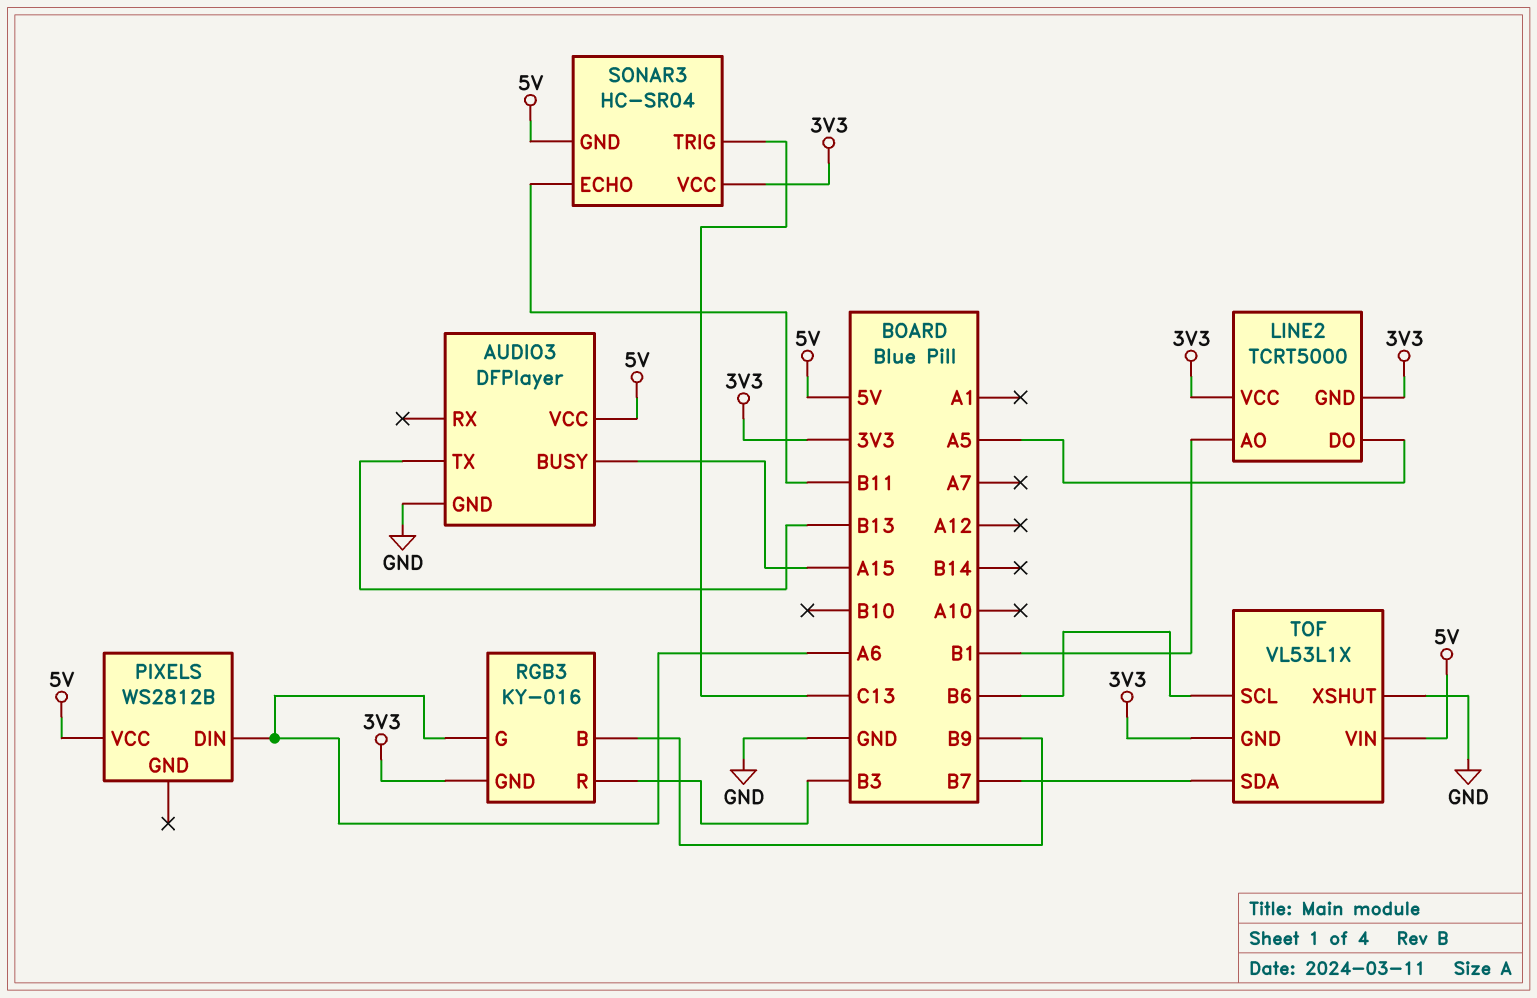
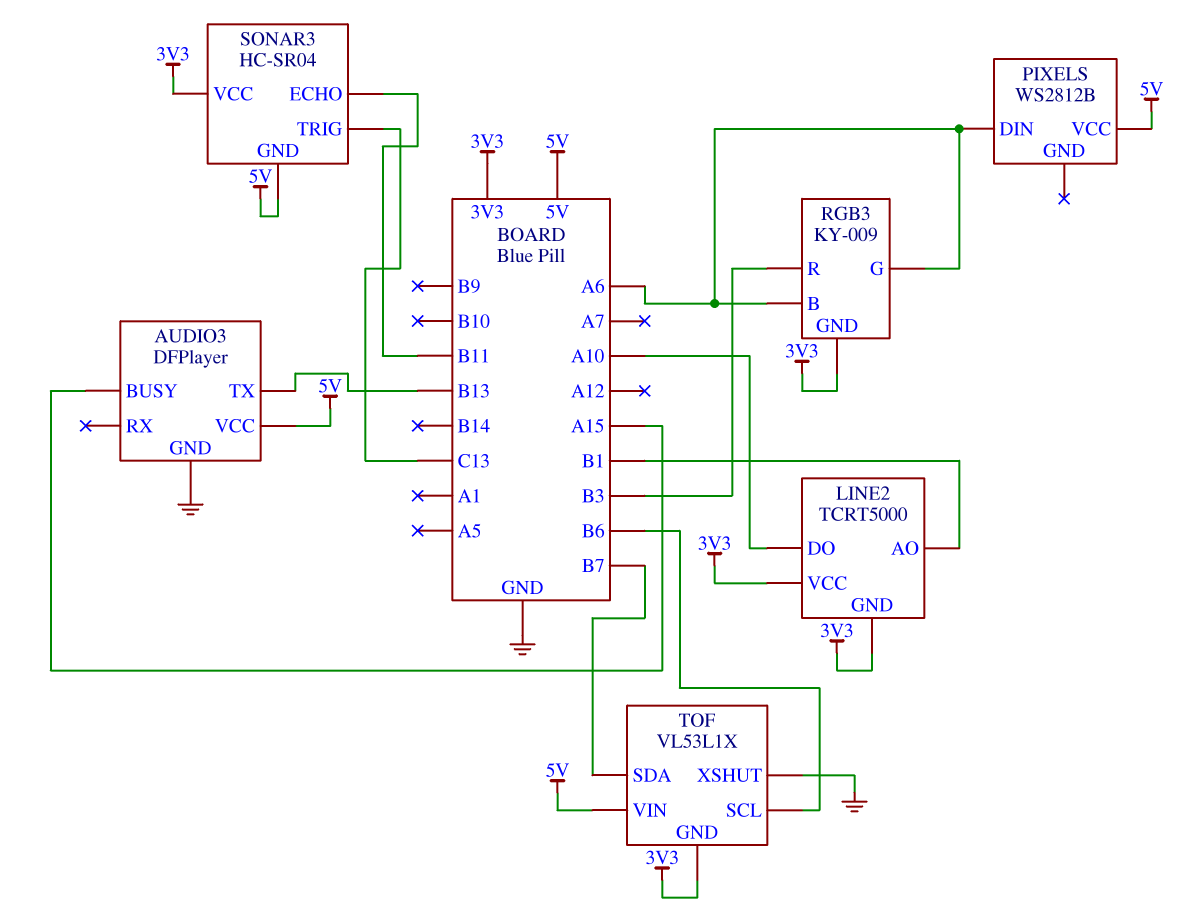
LINE2 pin DO: A5 -> A10
RGB3: KY-016 -> KY-009
RGB3 pin B: B9 -> A6

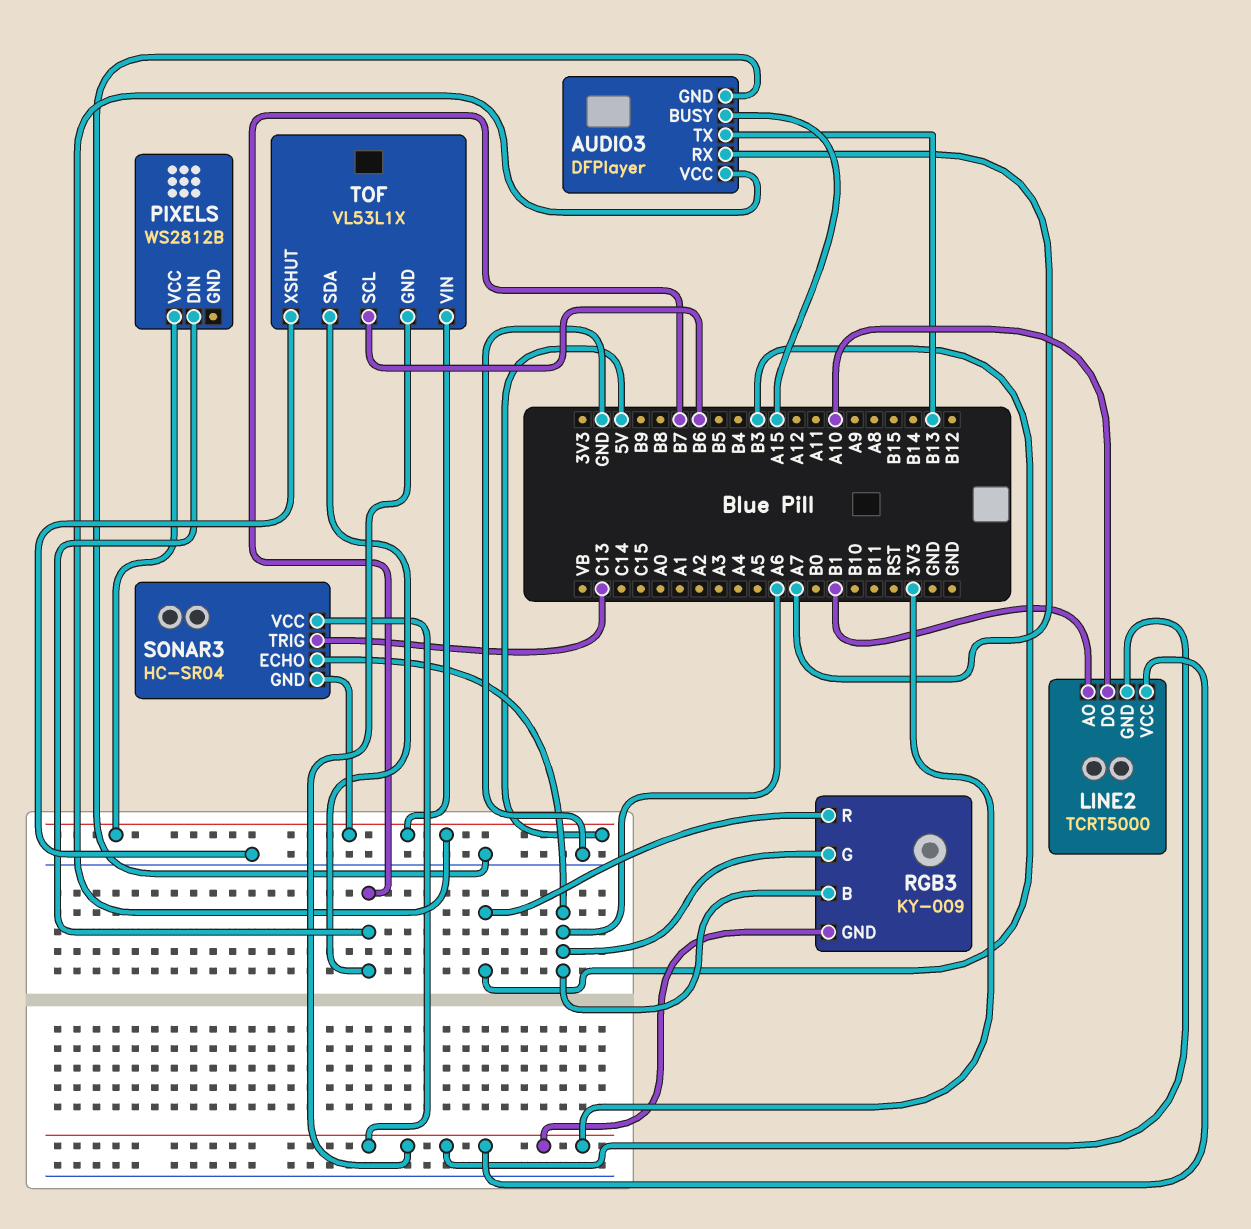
AUDIO3 pin RX: none -> A7
PIXELS pin DIN: A6 -> B7
SONAR3 pin ECHO: B11 -> A6

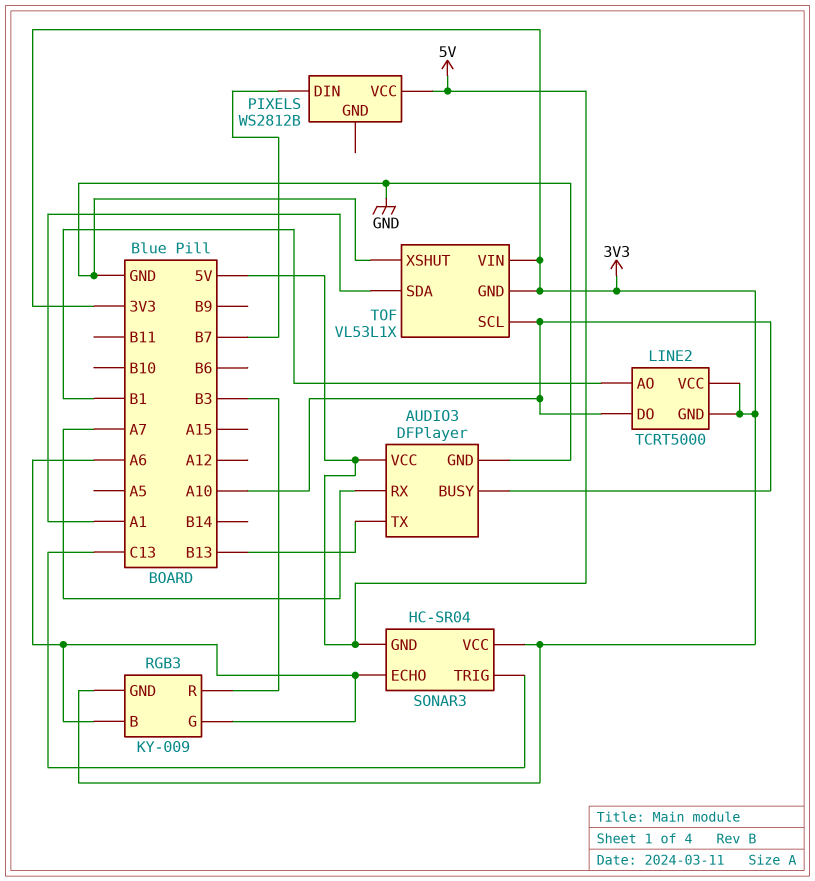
AUDIO3 pin BUSY: A15 -> A10
TOF pin SCL: B6 -> A10
TOF pin SDA: B7 -> A1
TOF pin VIN: 5V -> 3V3

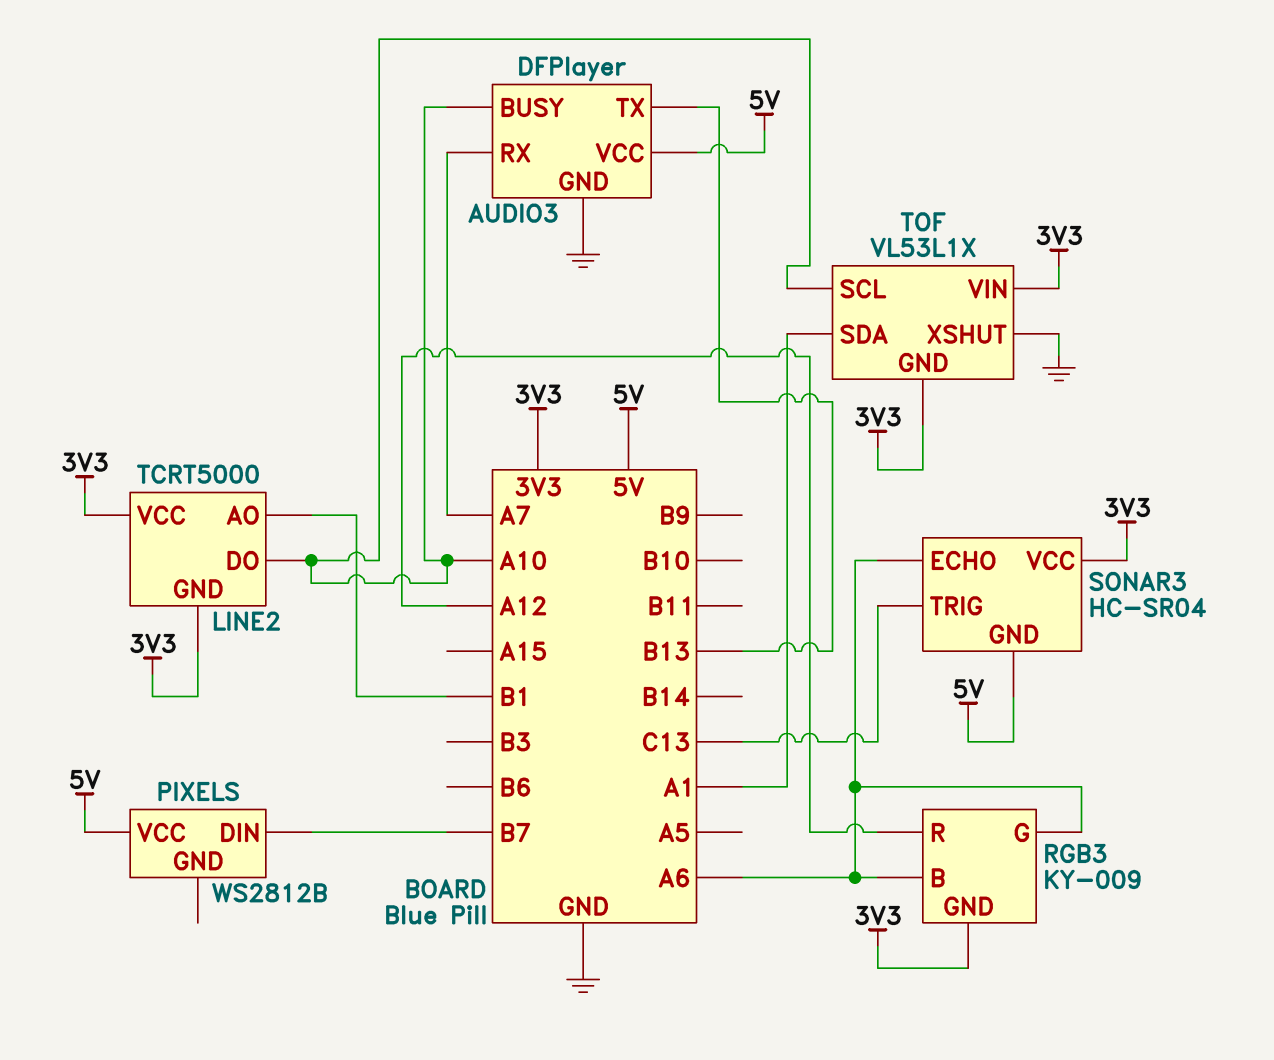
RGB3 pin R: B3 -> A12

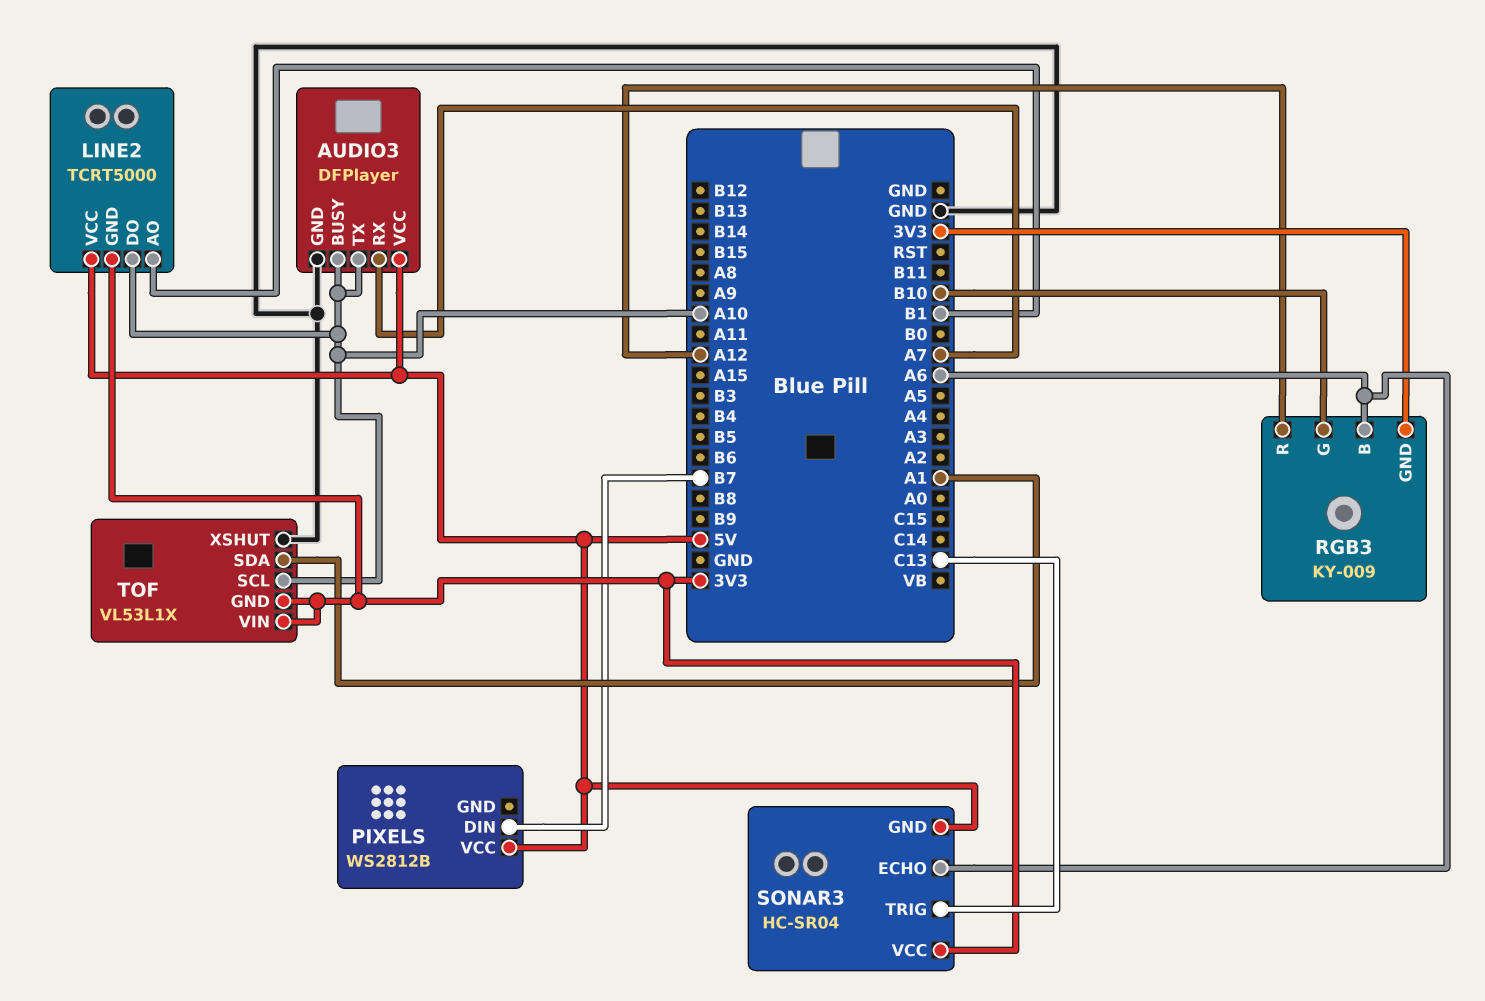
AUDIO3 pin TX: B13 -> A10
LINE2 pin VCC: 3V3 -> 5V
RGB3 pin G: A6 -> B10

